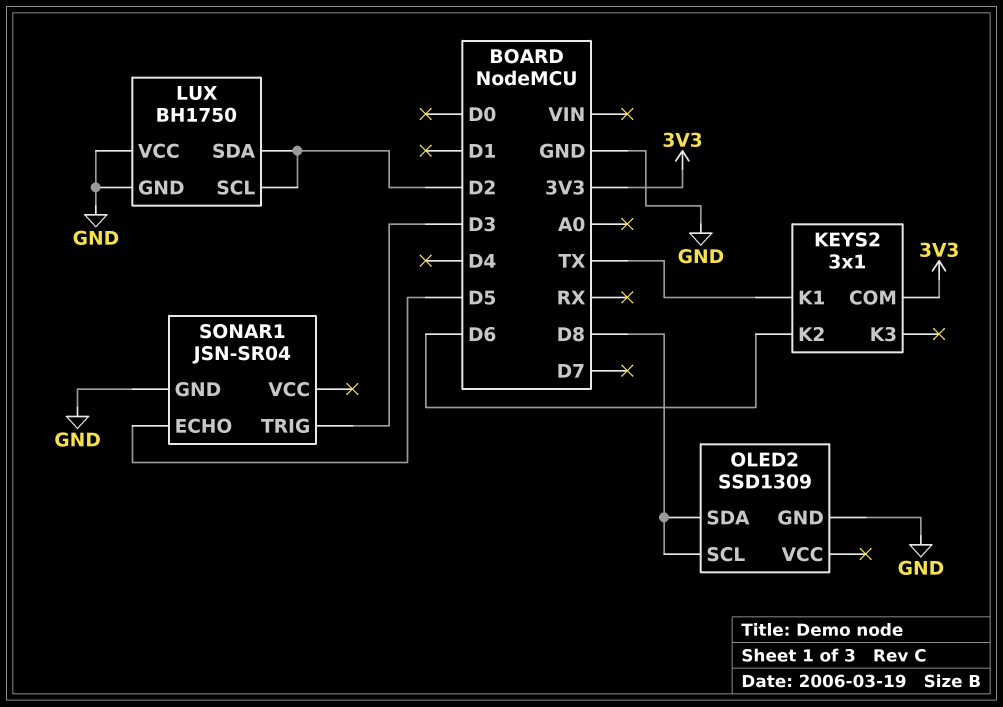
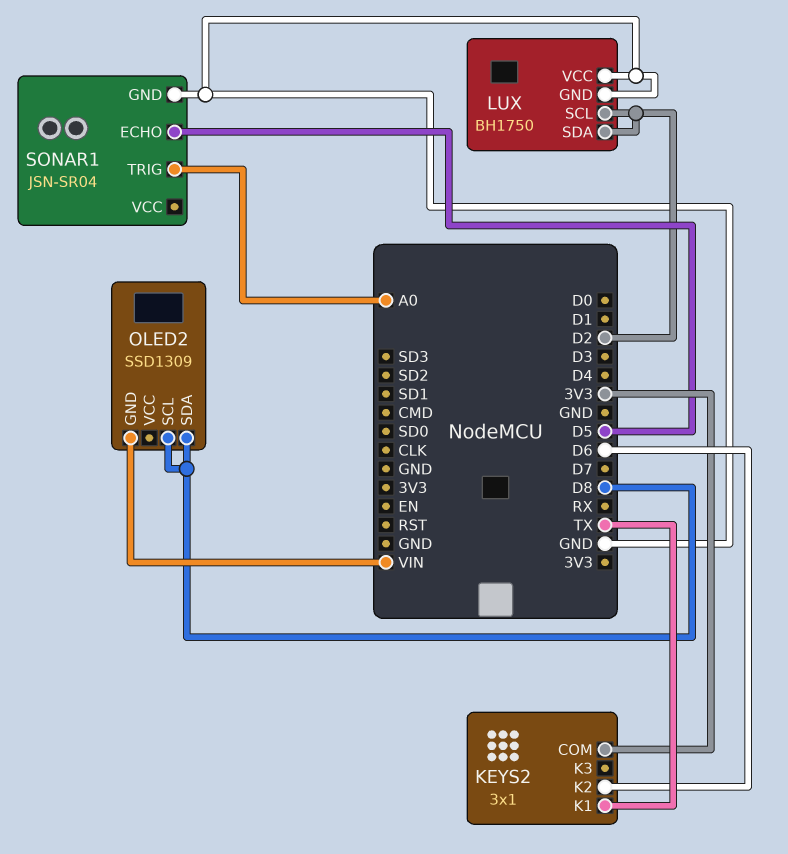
OLED2 pin GND: GND -> VIN
SONAR1 pin TRIG: D3 -> A0

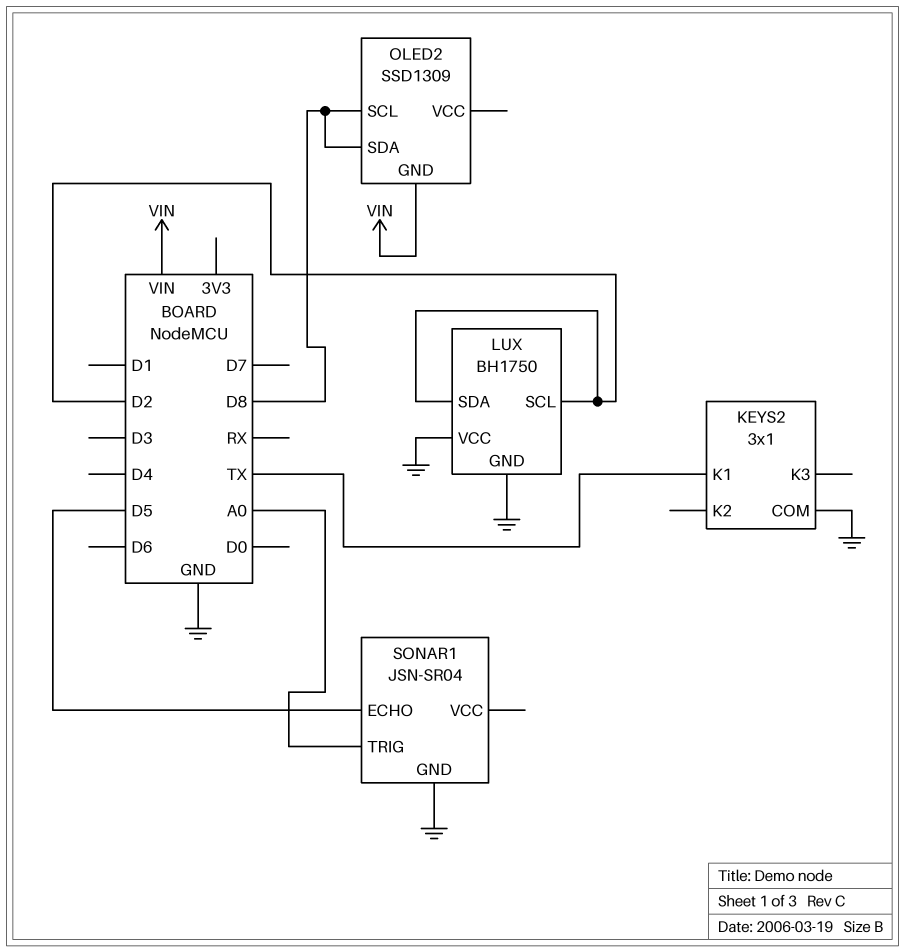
KEYS2 pin COM: 3V3 -> GND
KEYS2 pin K2: D6 -> none

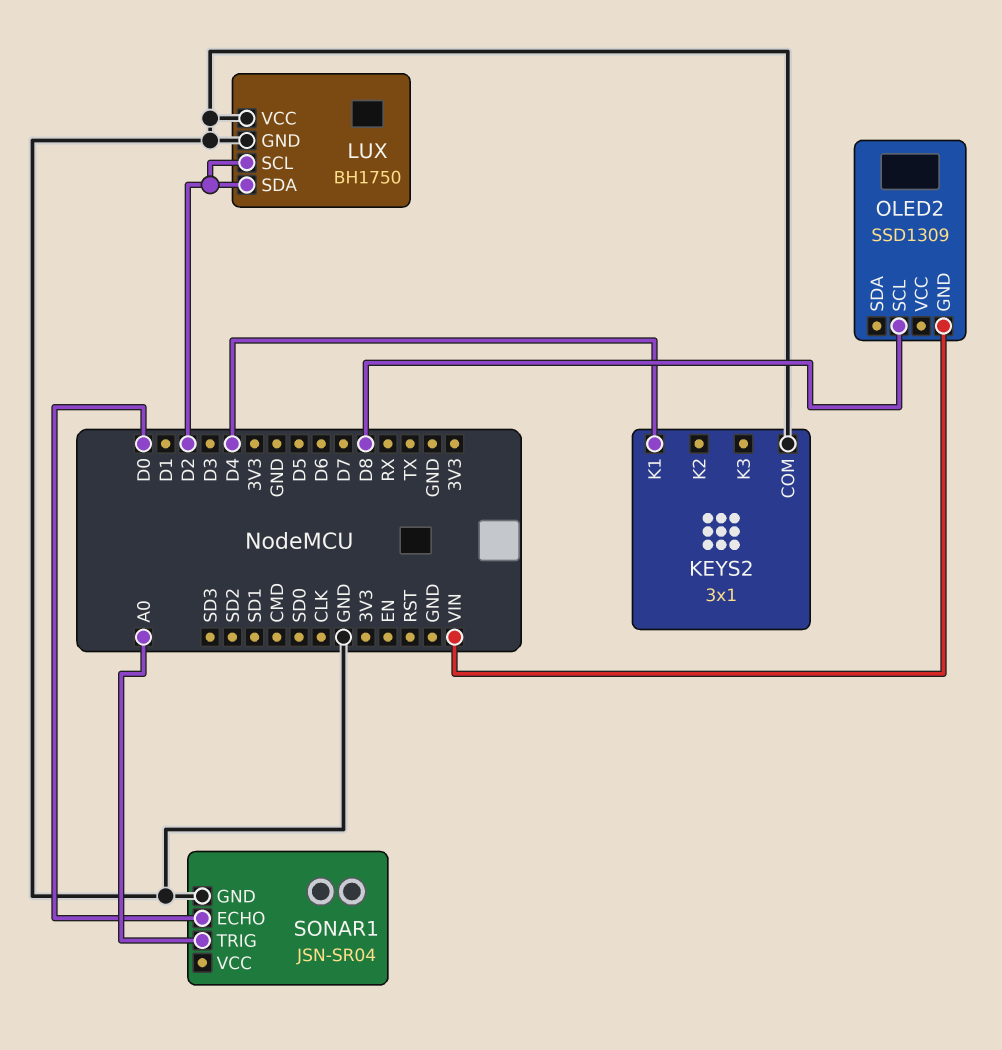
KEYS2 pin K1: TX -> D4
OLED2 pin SDA: D8 -> none
SONAR1 pin ECHO: D5 -> D0

